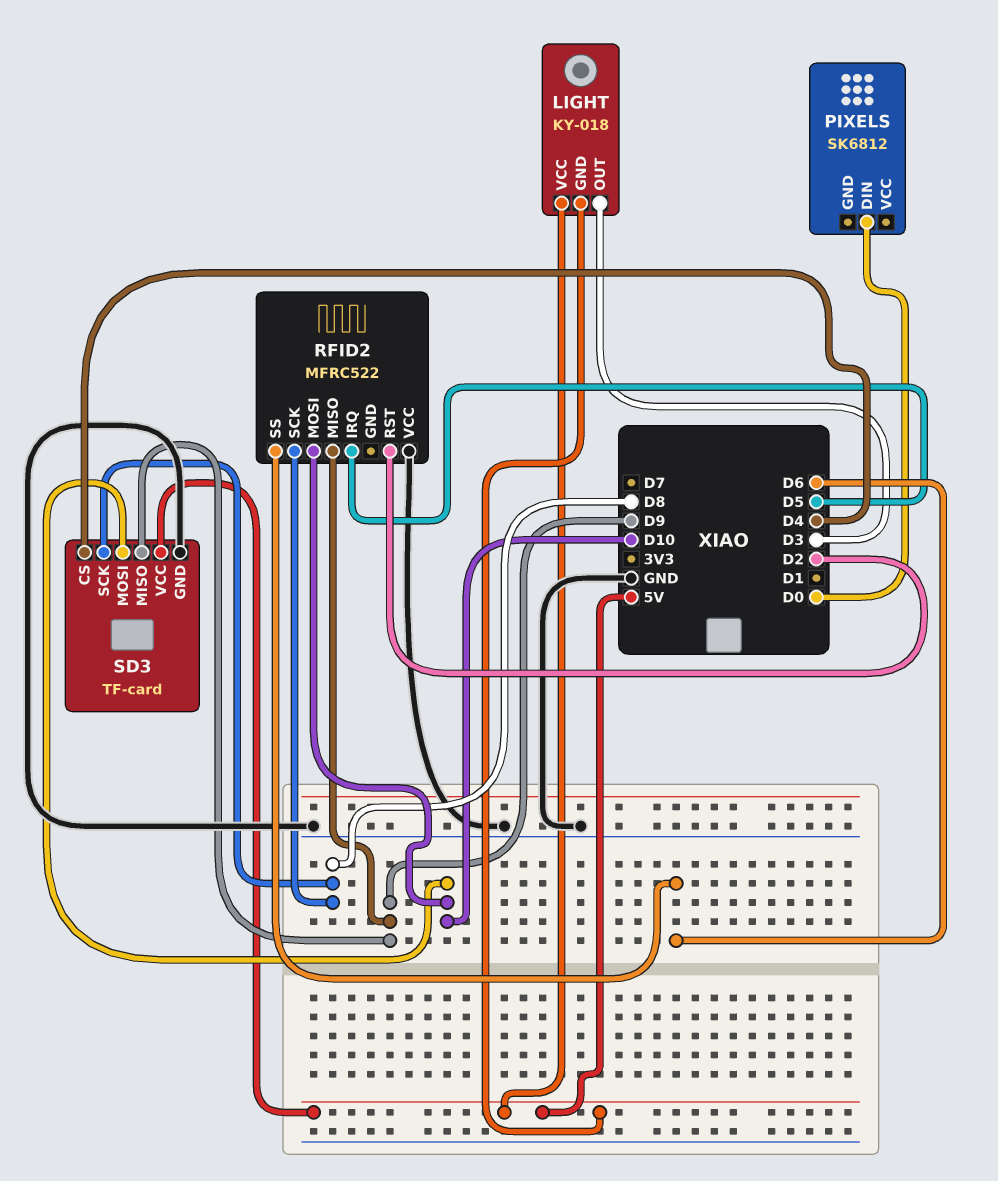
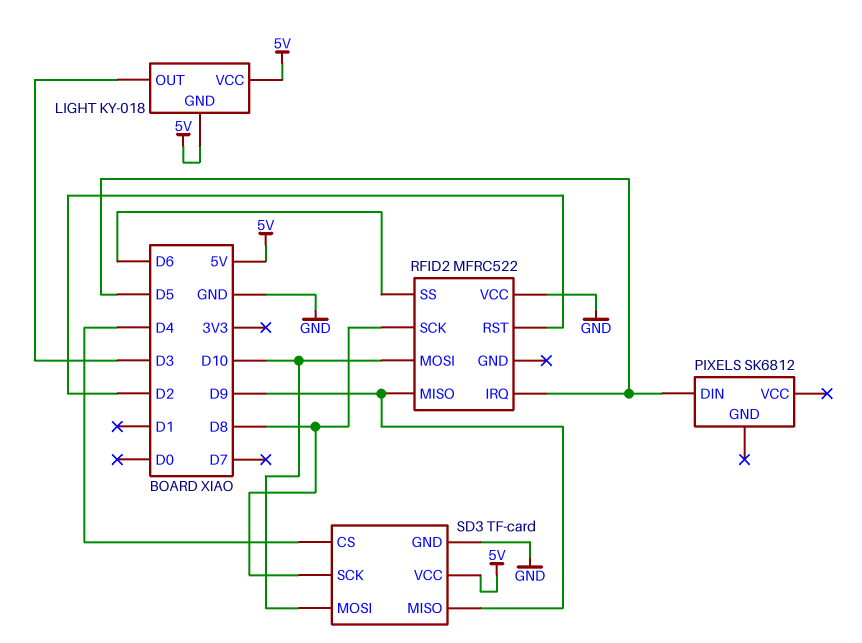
PIXELS pin DIN: D0 -> D5

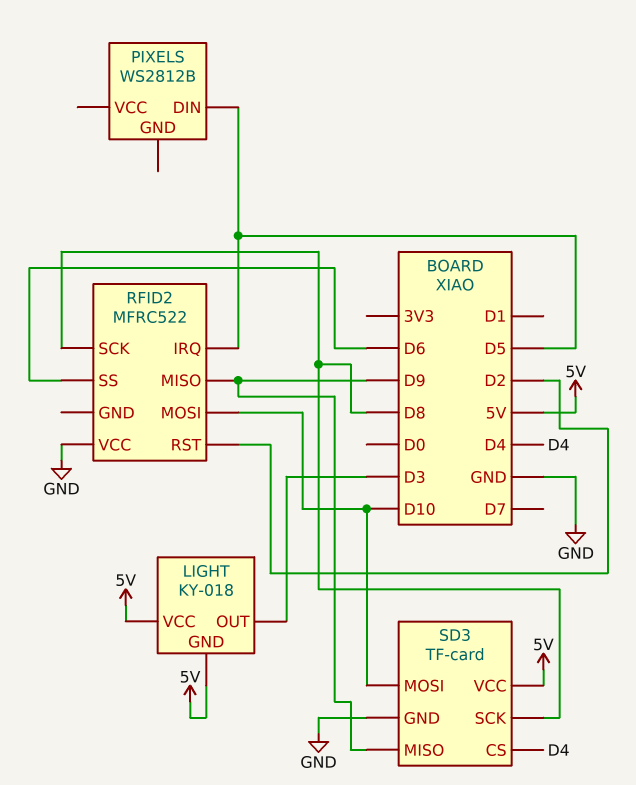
PIXELS: SK6812 -> WS2812B

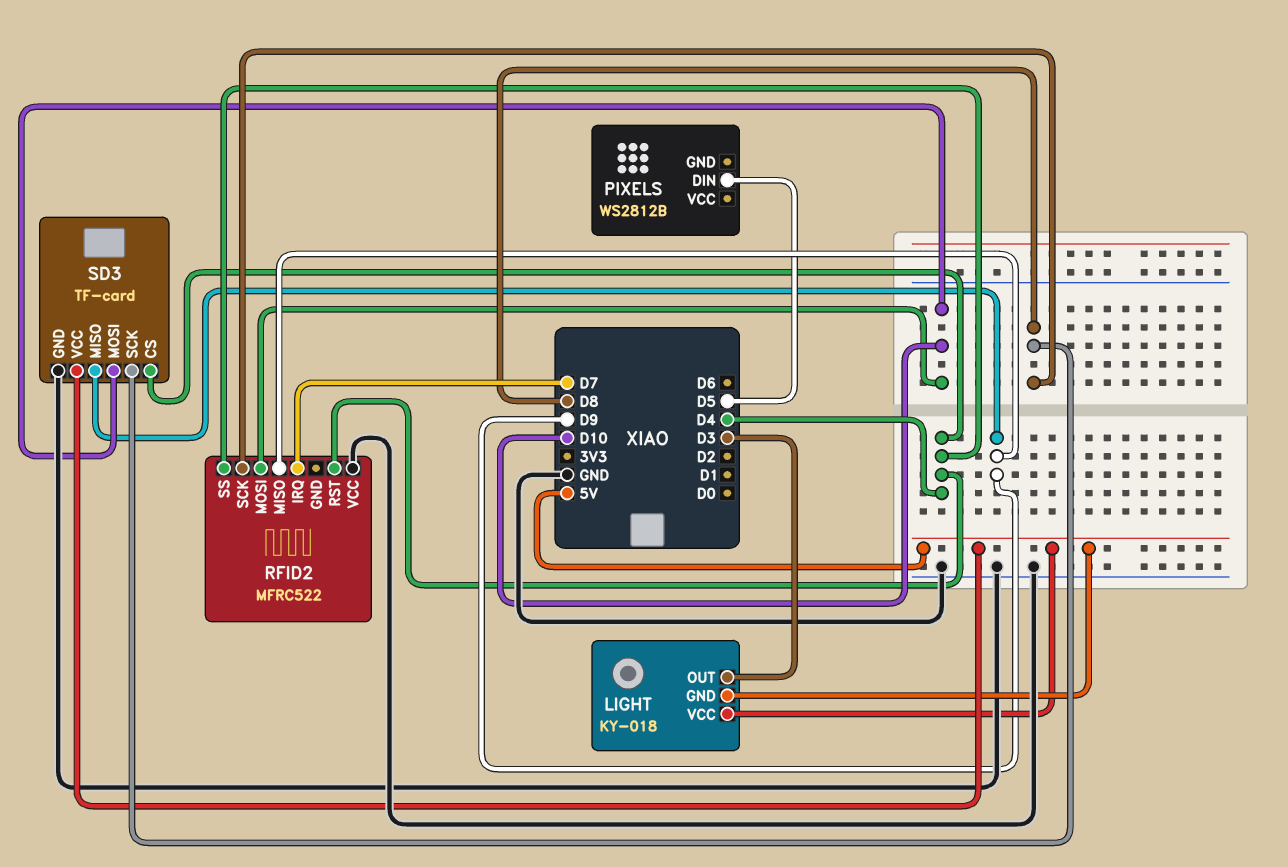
RFID2 pin IRQ: D5 -> D7
RFID2 pin RST: D2 -> D4
RFID2 pin SS: D6 -> D4

